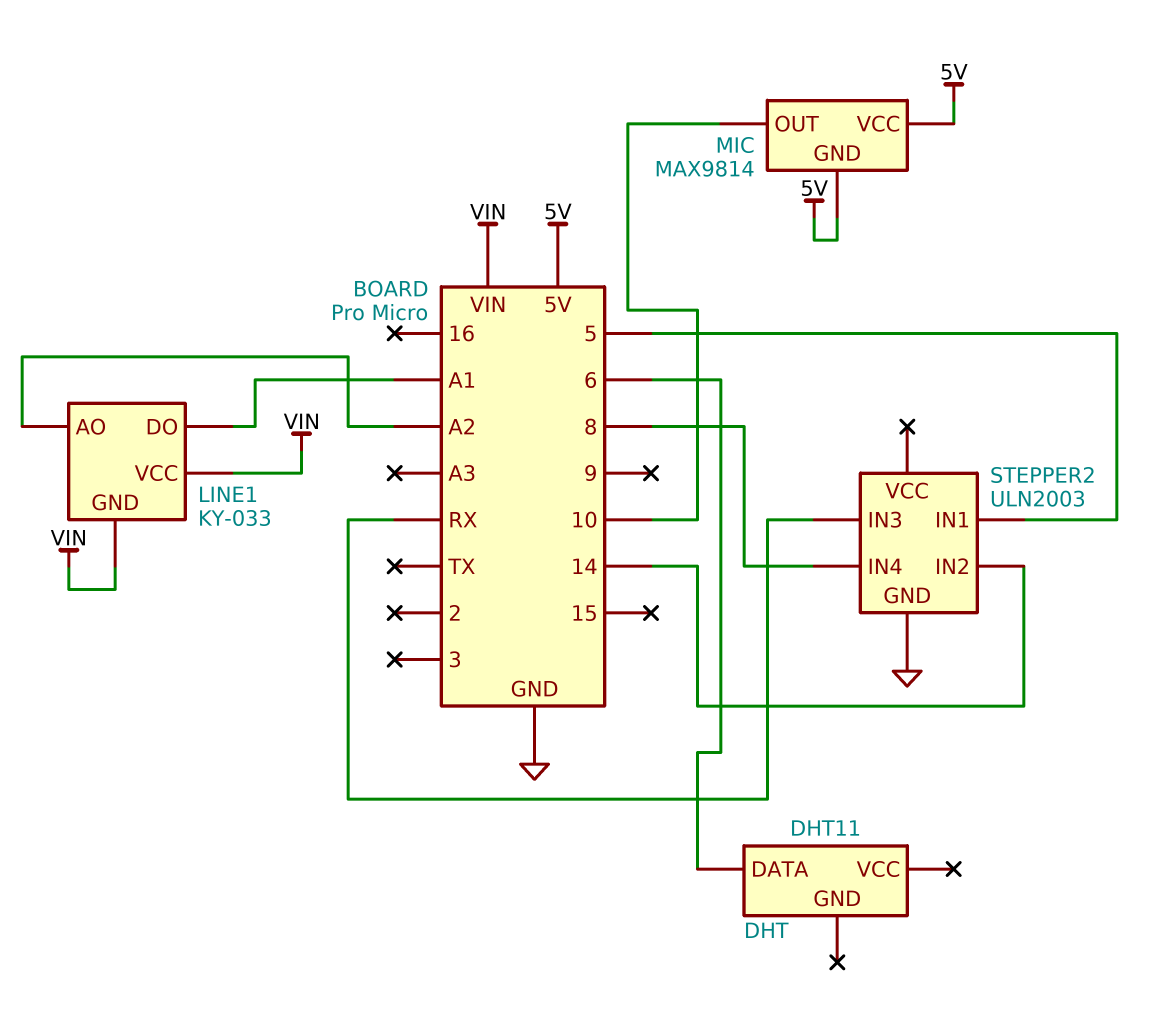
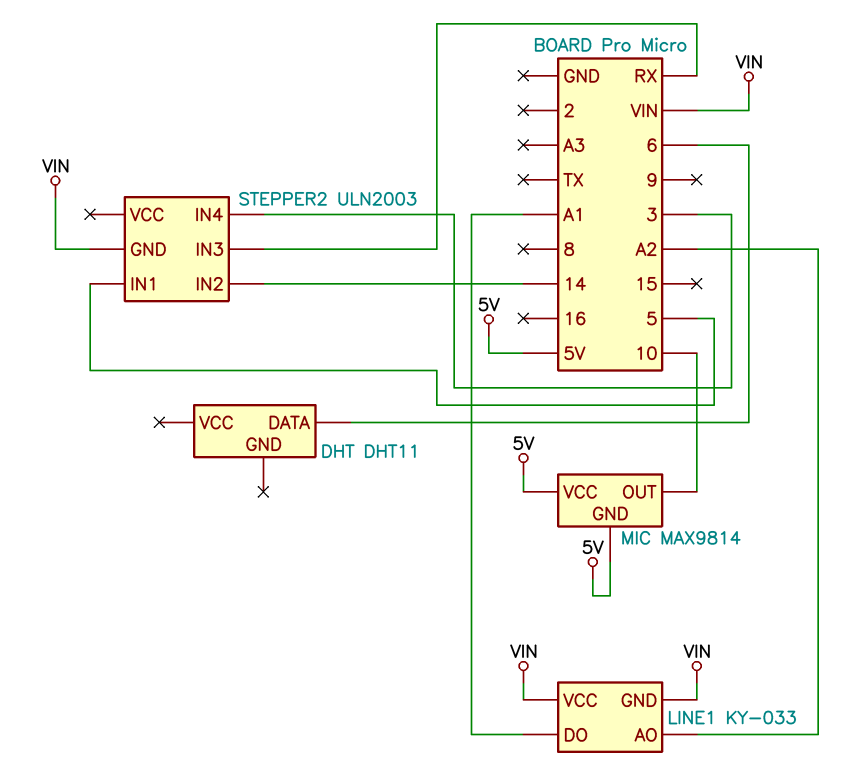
STEPPER2 pin GND: GND -> VIN
STEPPER2 pin IN4: 8 -> 3

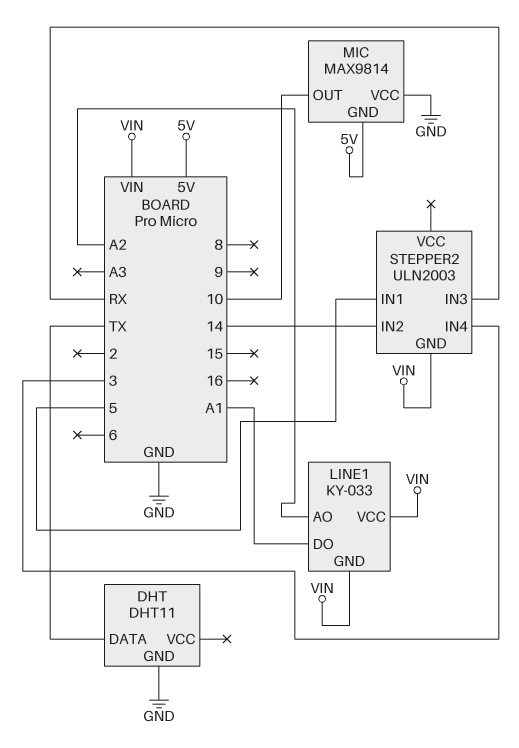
DHT pin DATA: 6 -> TX
DHT pin GND: none -> GND
MIC pin VCC: 5V -> GND

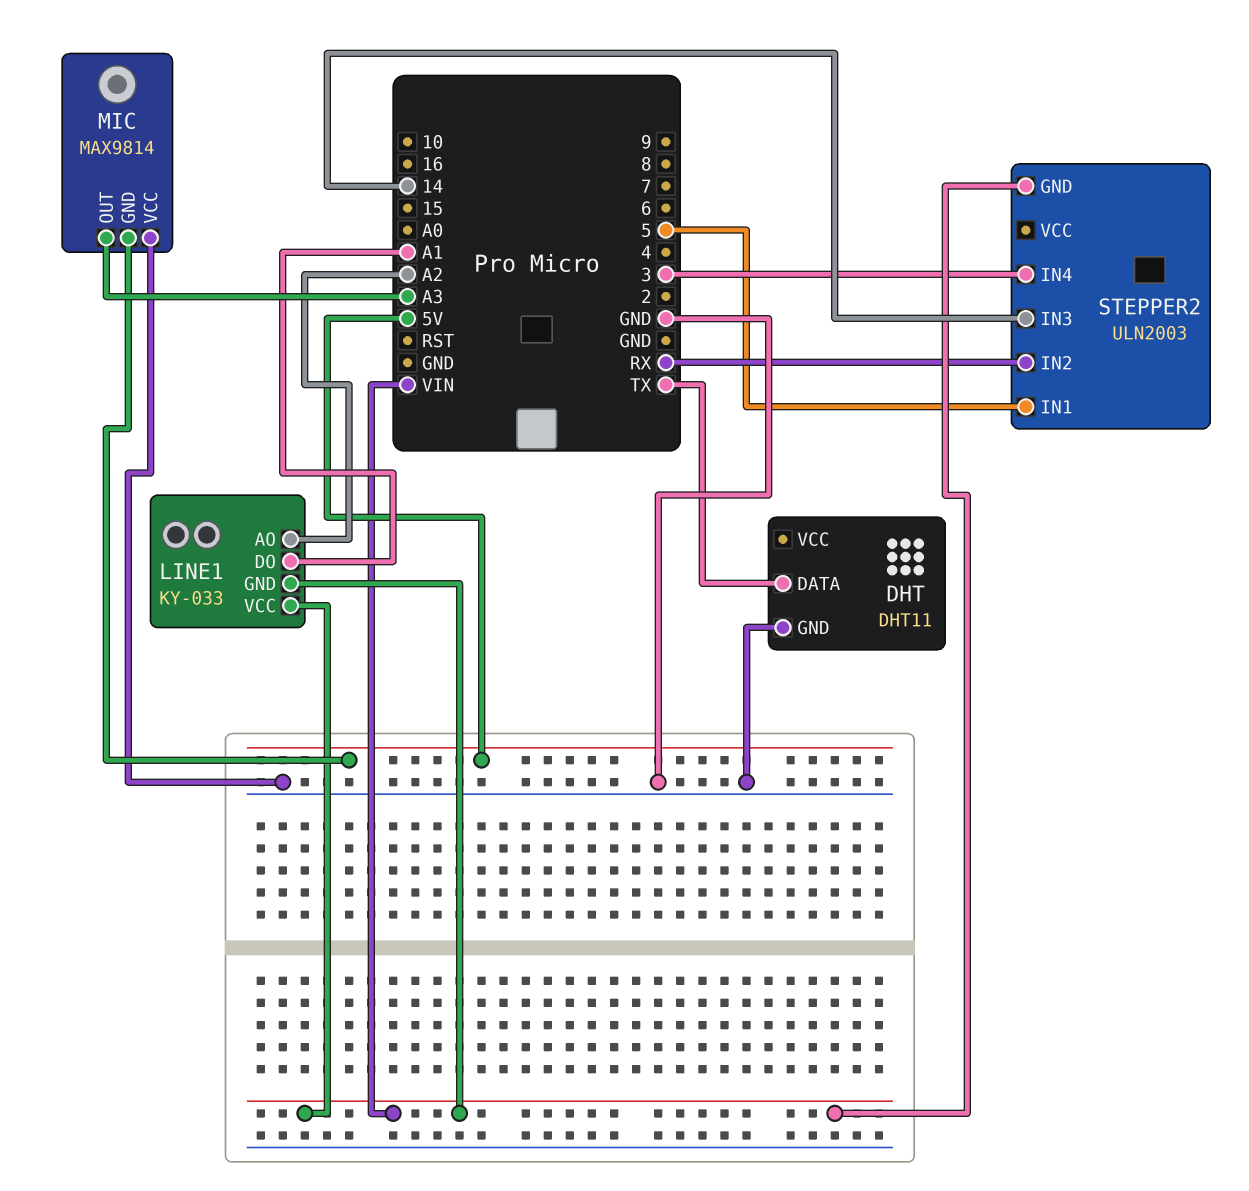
MIC pin OUT: 10 -> A3
STEPPER2 pin IN2: 14 -> RX
STEPPER2 pin IN3: RX -> 14

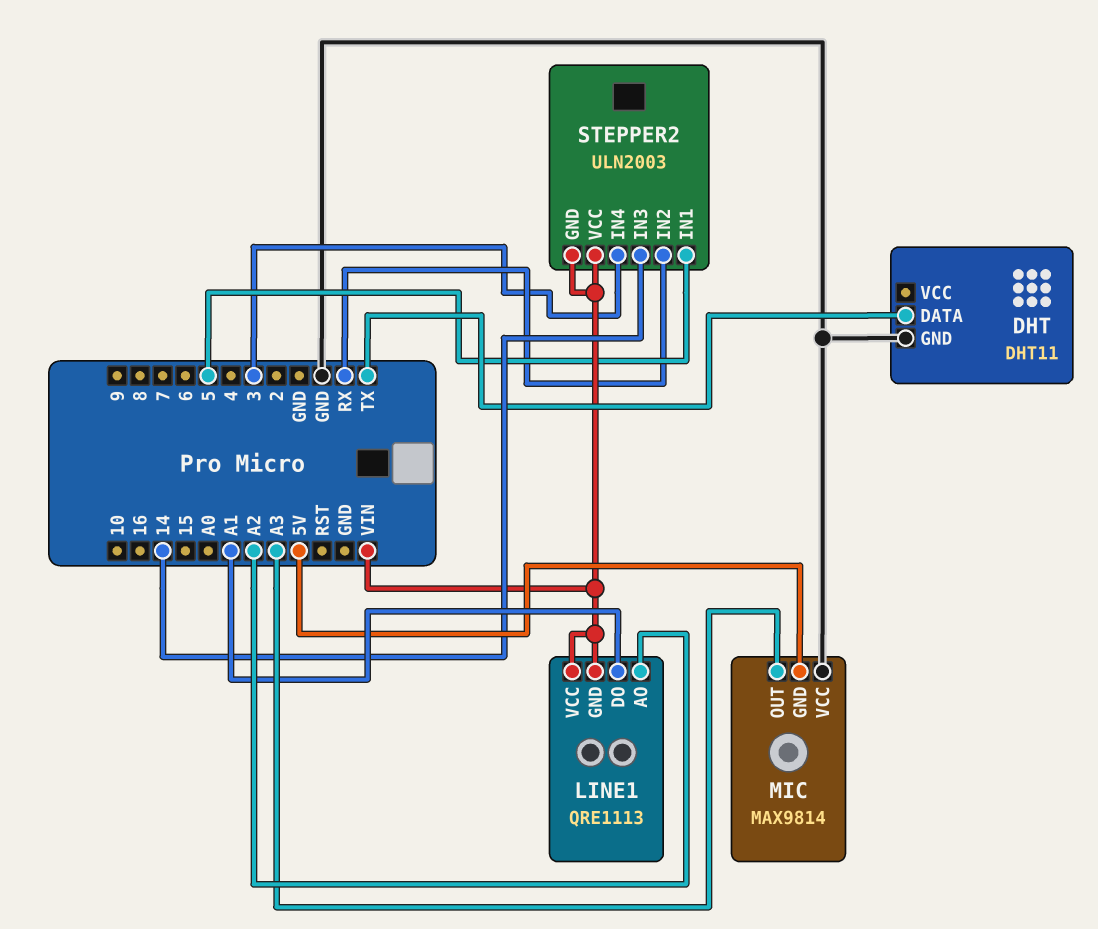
LINE1: KY-033 -> QRE1113
STEPPER2 pin VCC: none -> VIN

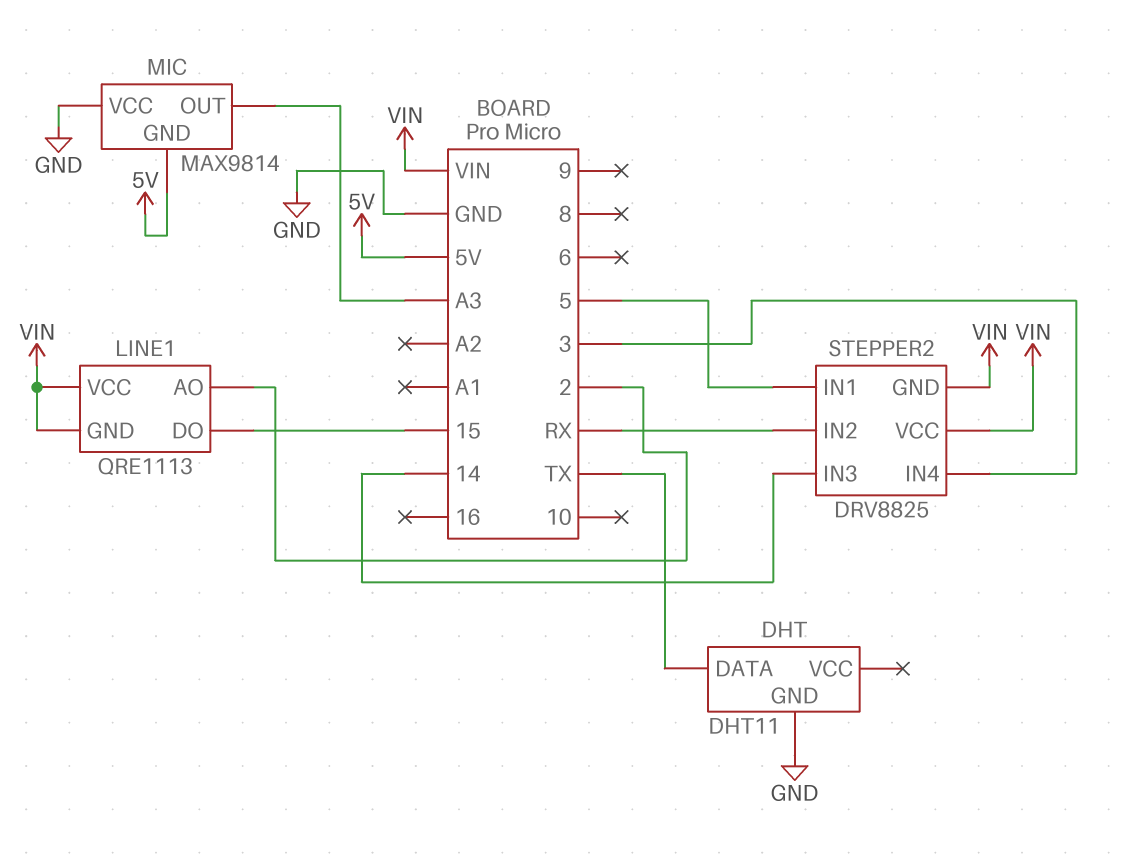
LINE1 pin AO: A2 -> 2
LINE1 pin DO: A1 -> 15
STEPPER2: ULN2003 -> DRV8825

